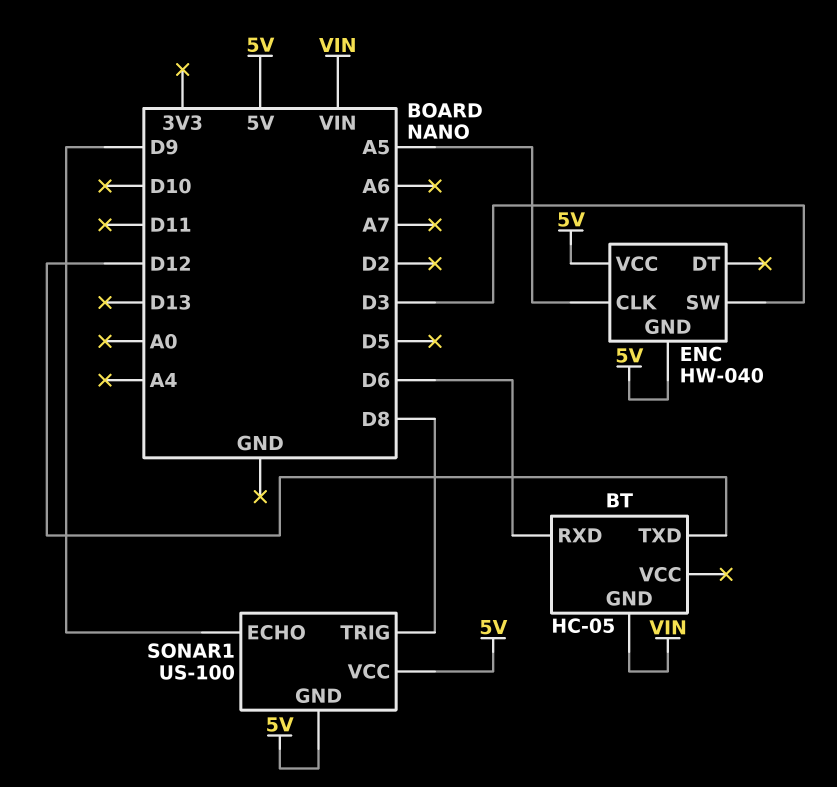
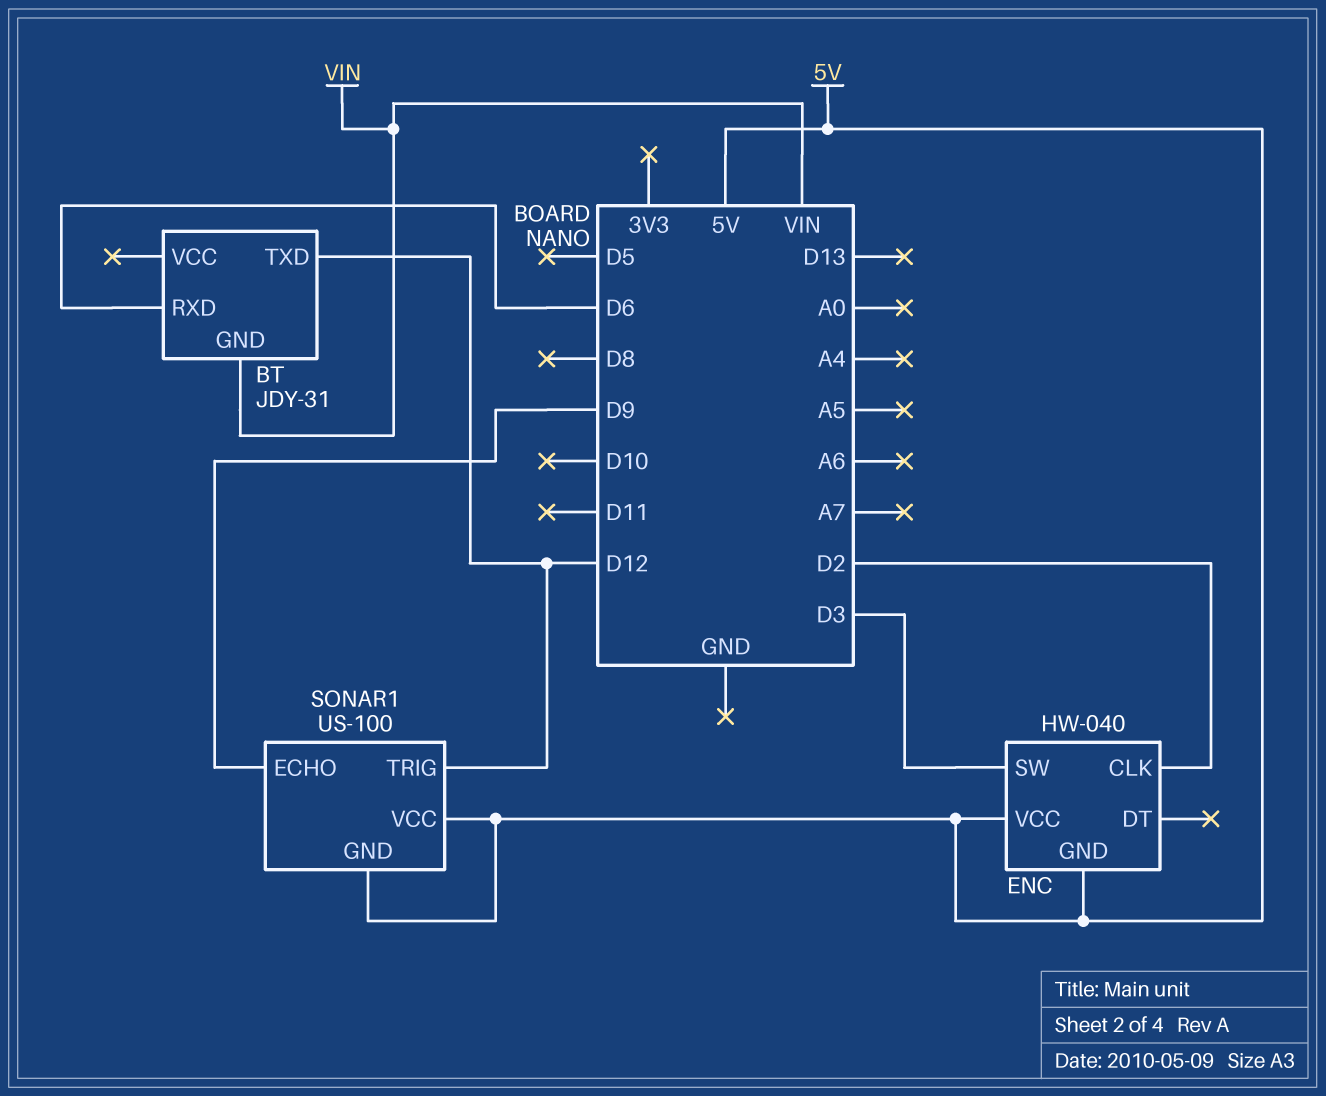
BT: HC-05 -> JDY-31
ENC pin CLK: A5 -> D2
SONAR1 pin TRIG: D8 -> D12

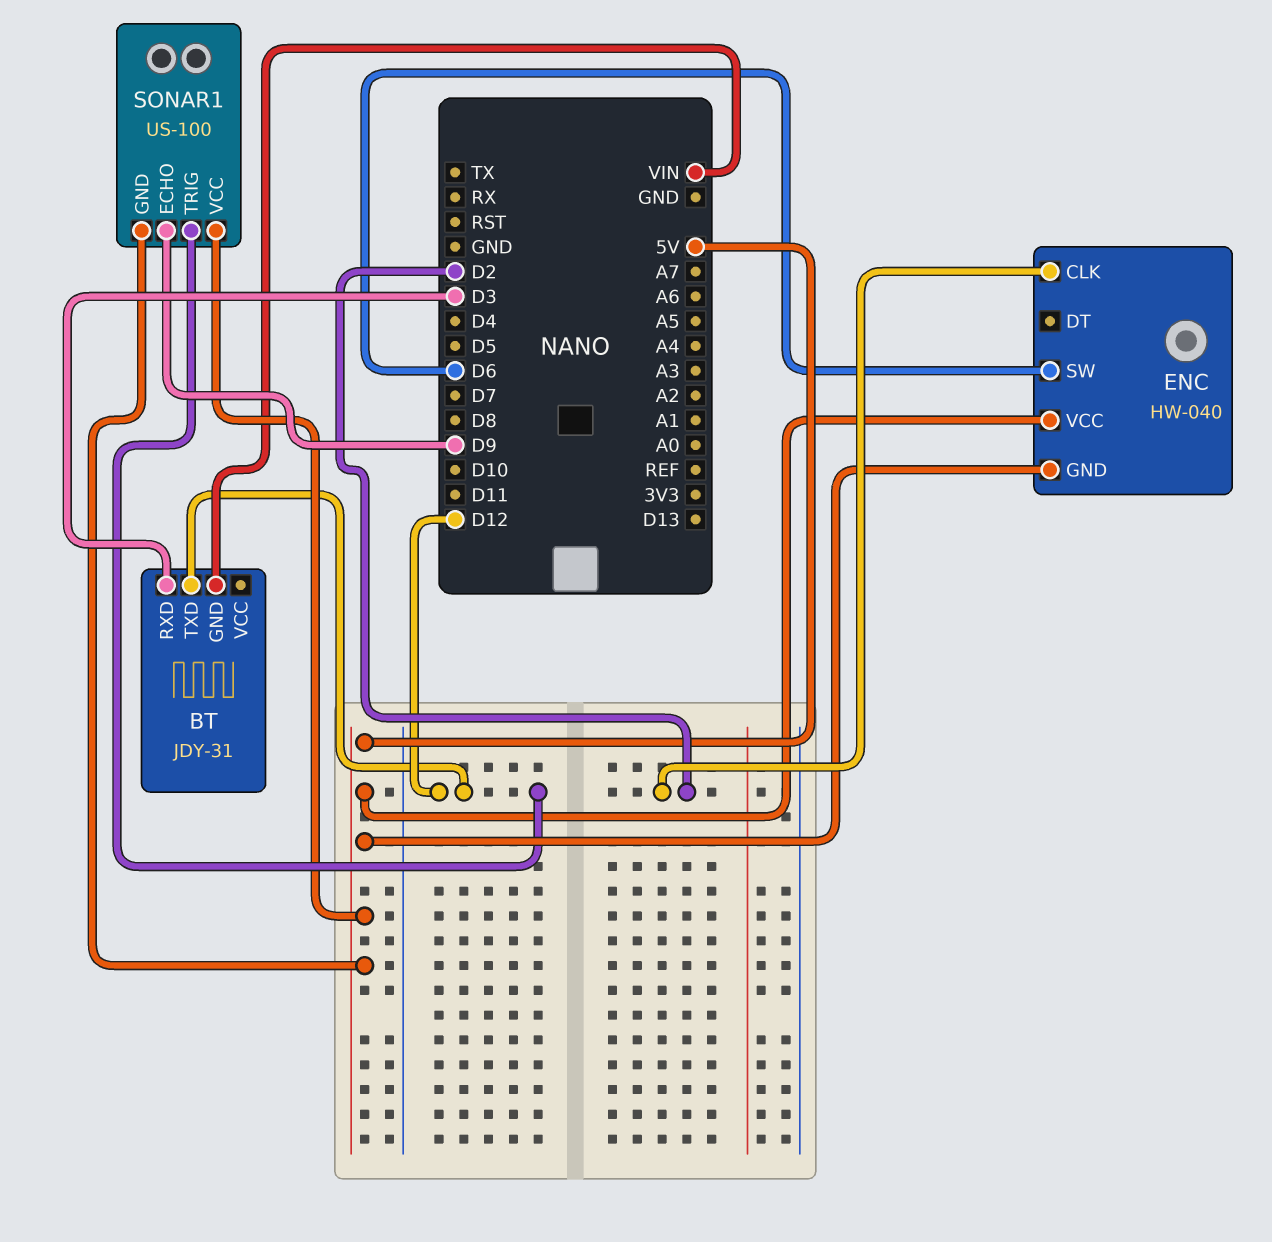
BT pin RXD: D6 -> D3
ENC pin SW: D3 -> D6

